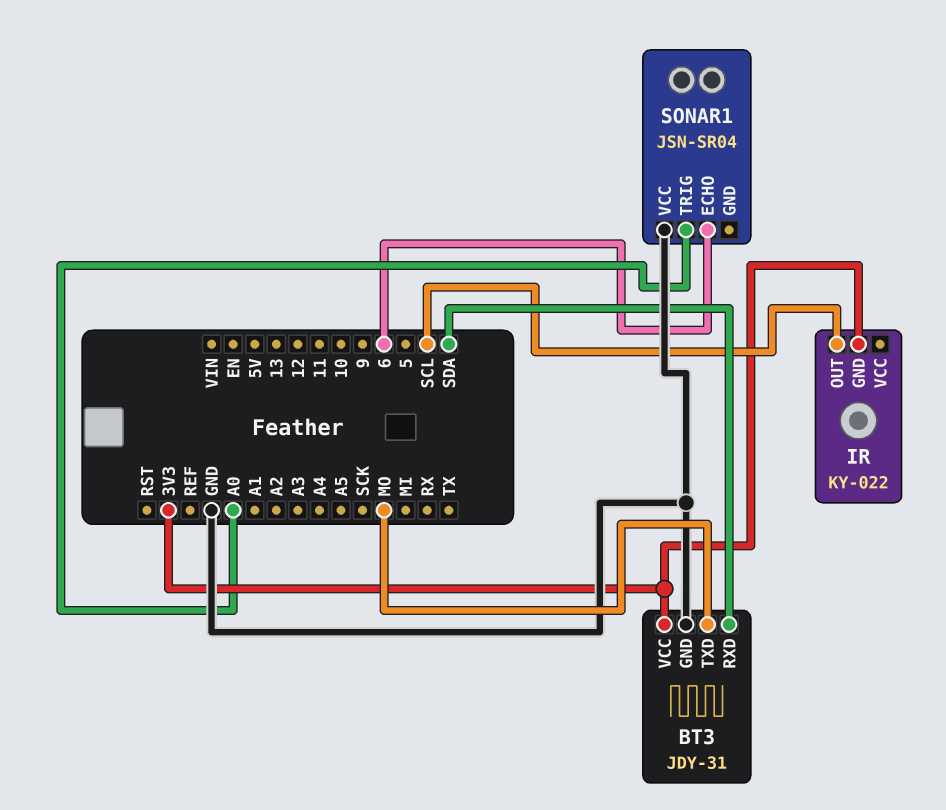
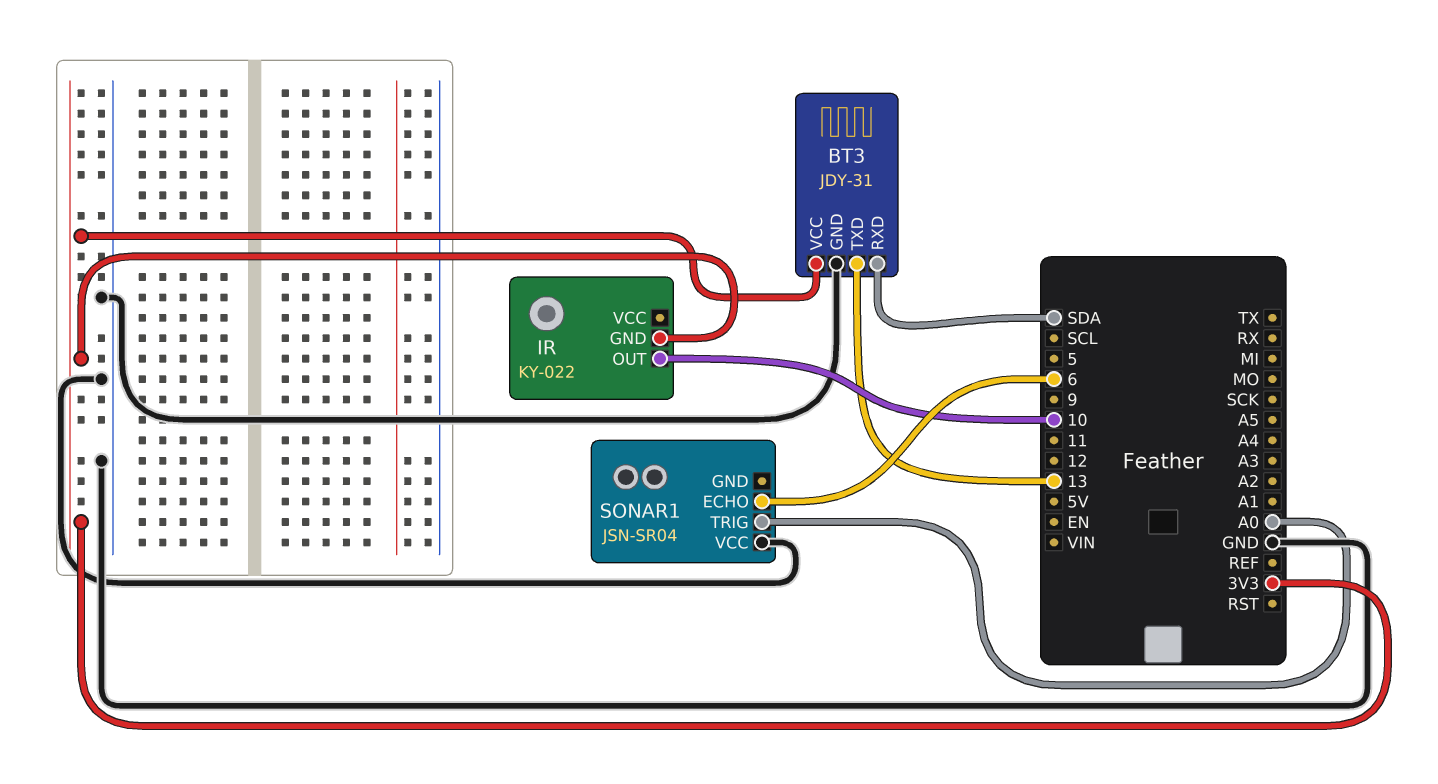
BT3 pin TXD: MO -> 13
IR pin OUT: SCL -> 10

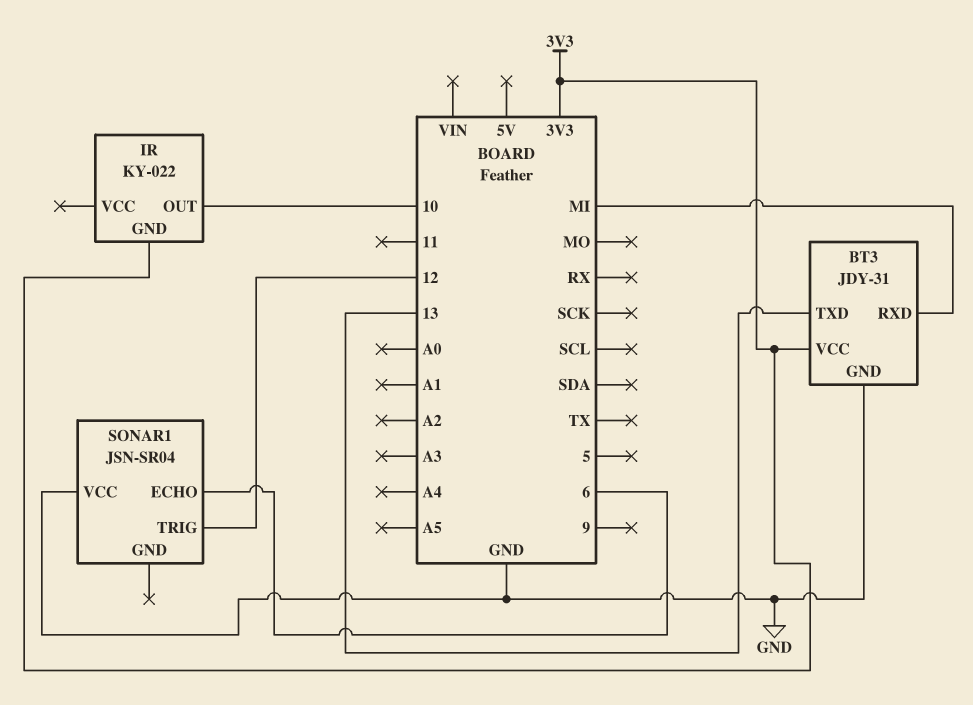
BT3 pin RXD: SDA -> MI
SONAR1 pin TRIG: A0 -> 12

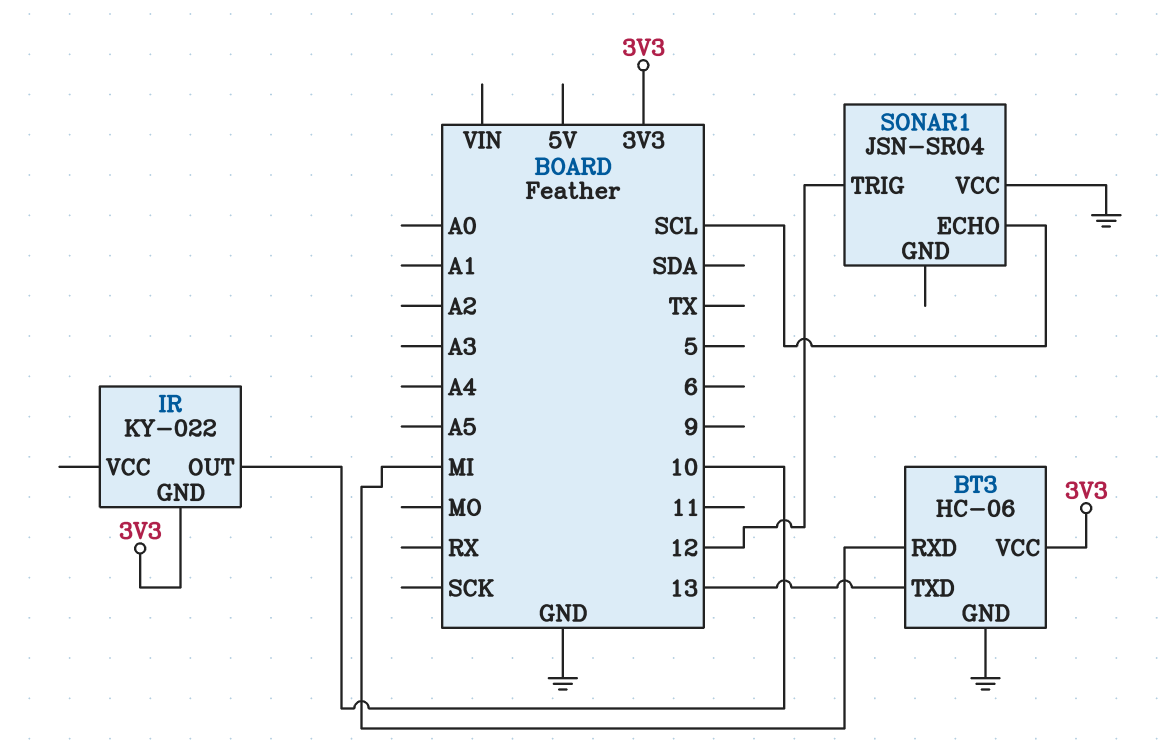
BT3: JDY-31 -> HC-06
SONAR1 pin ECHO: 6 -> SCL

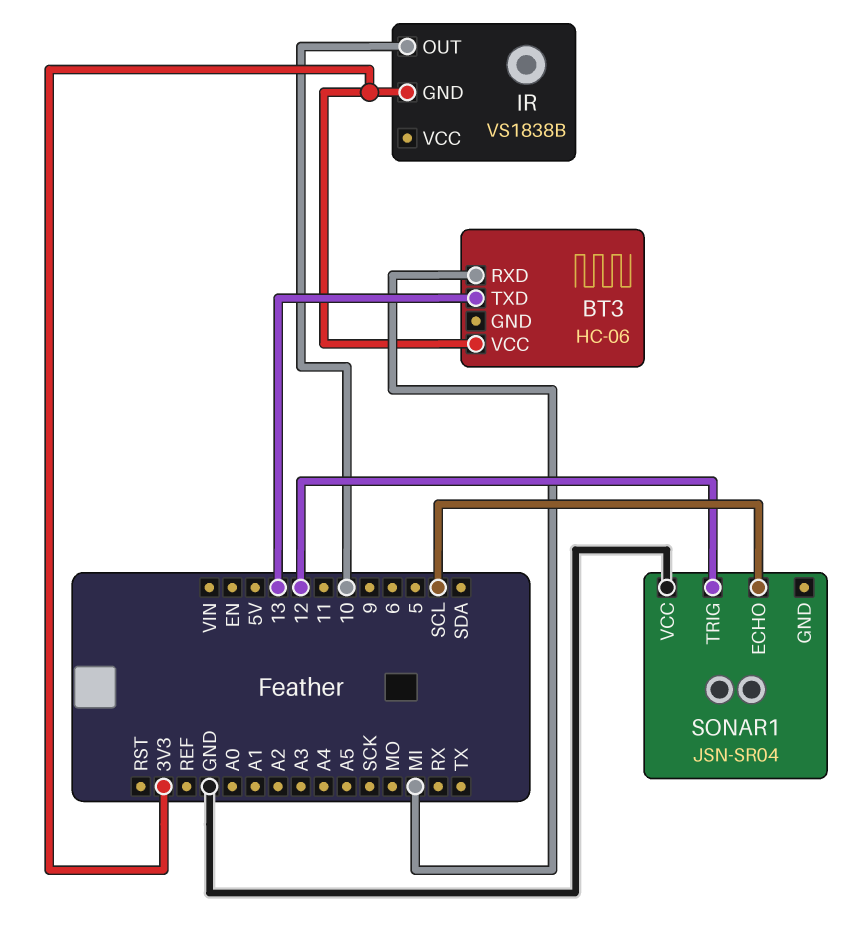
BT3 pin GND: GND -> none
IR: KY-022 -> VS1838B

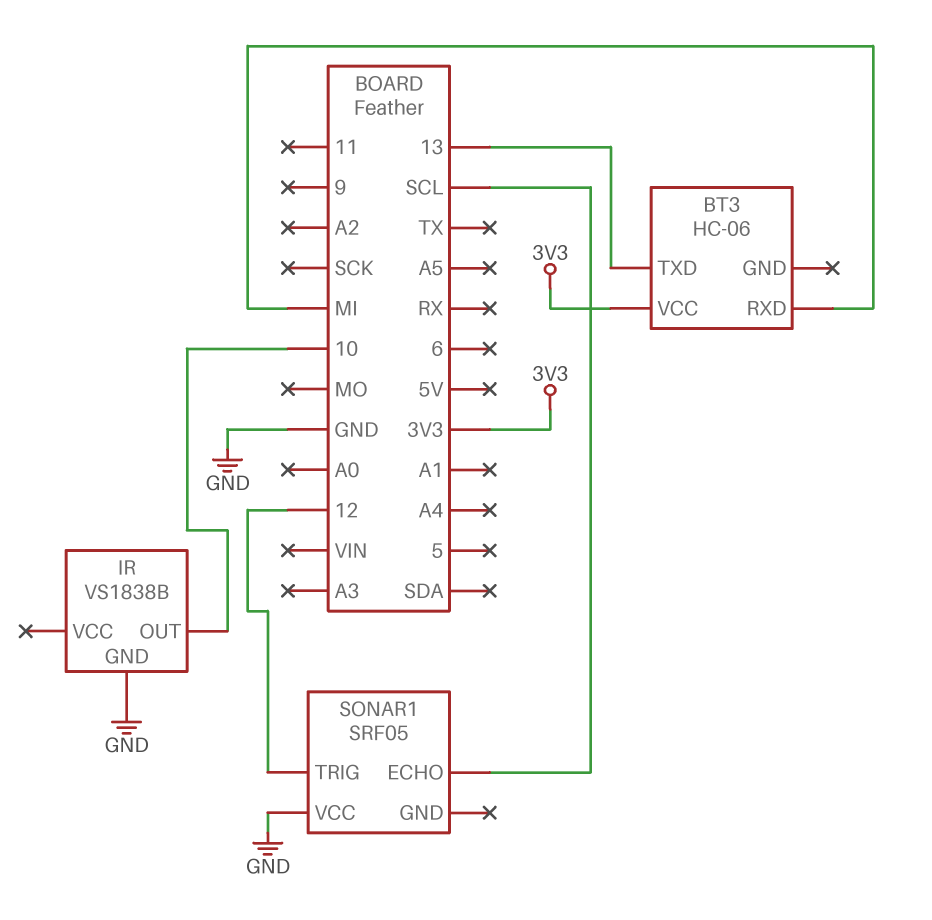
IR pin GND: 3V3 -> GND
SONAR1: JSN-SR04 -> SRF05

